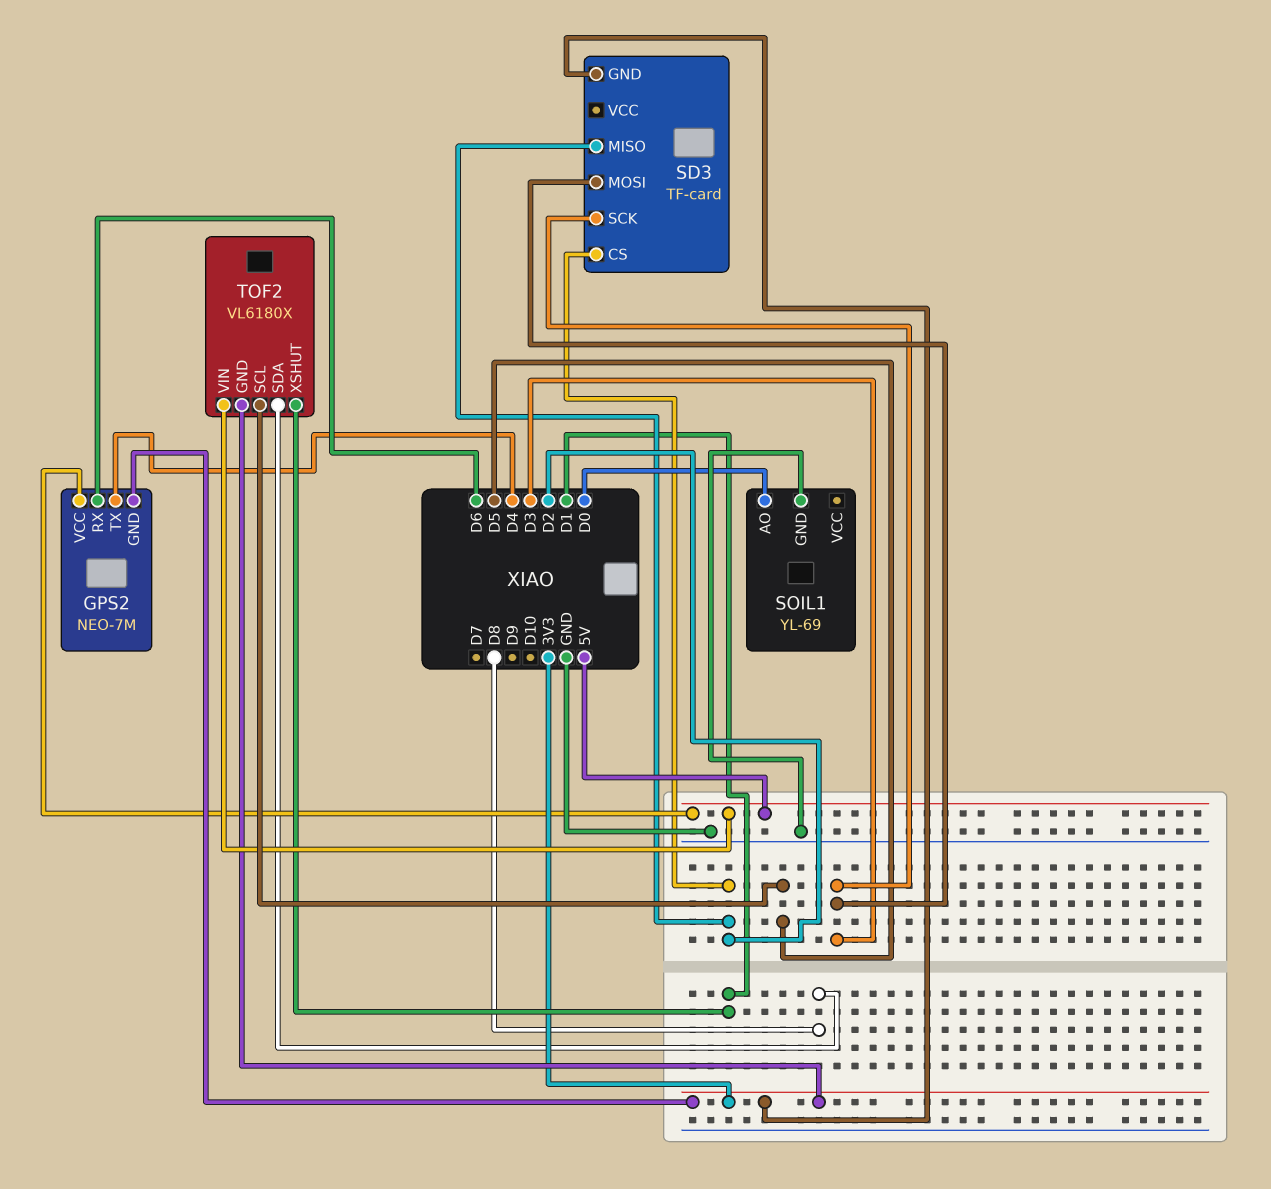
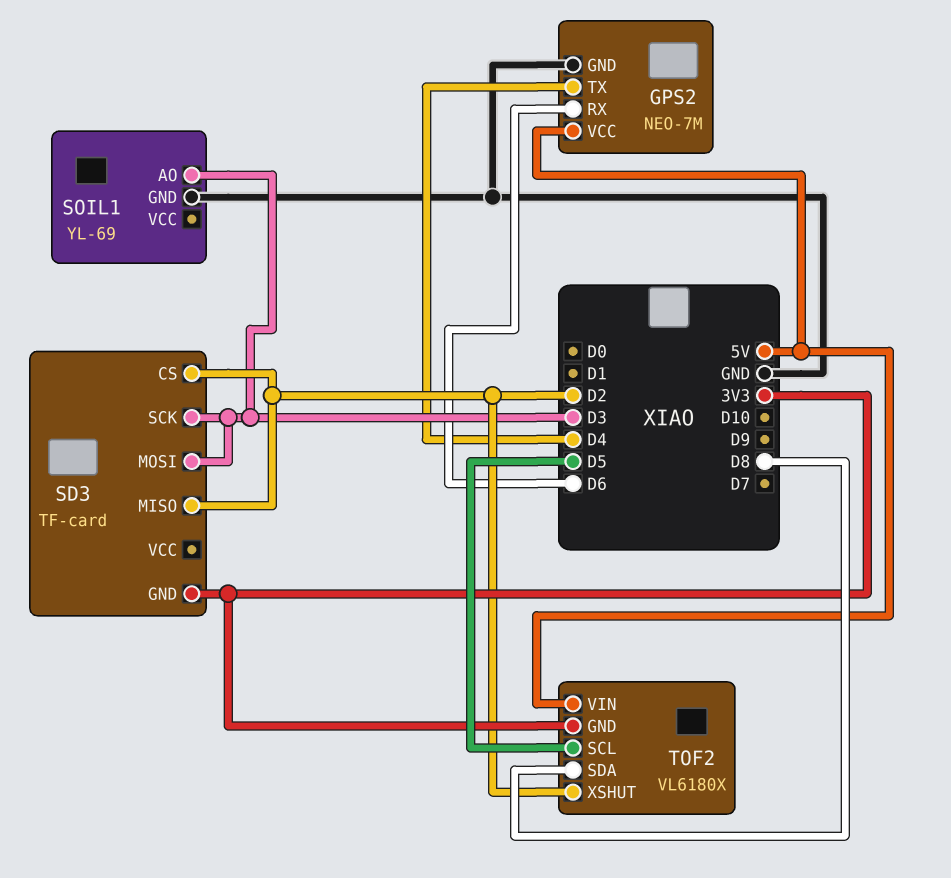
GPS2 pin GND: 3V3 -> GND
SOIL1 pin AO: D0 -> D3
TOF2 pin XSHUT: D1 -> D2

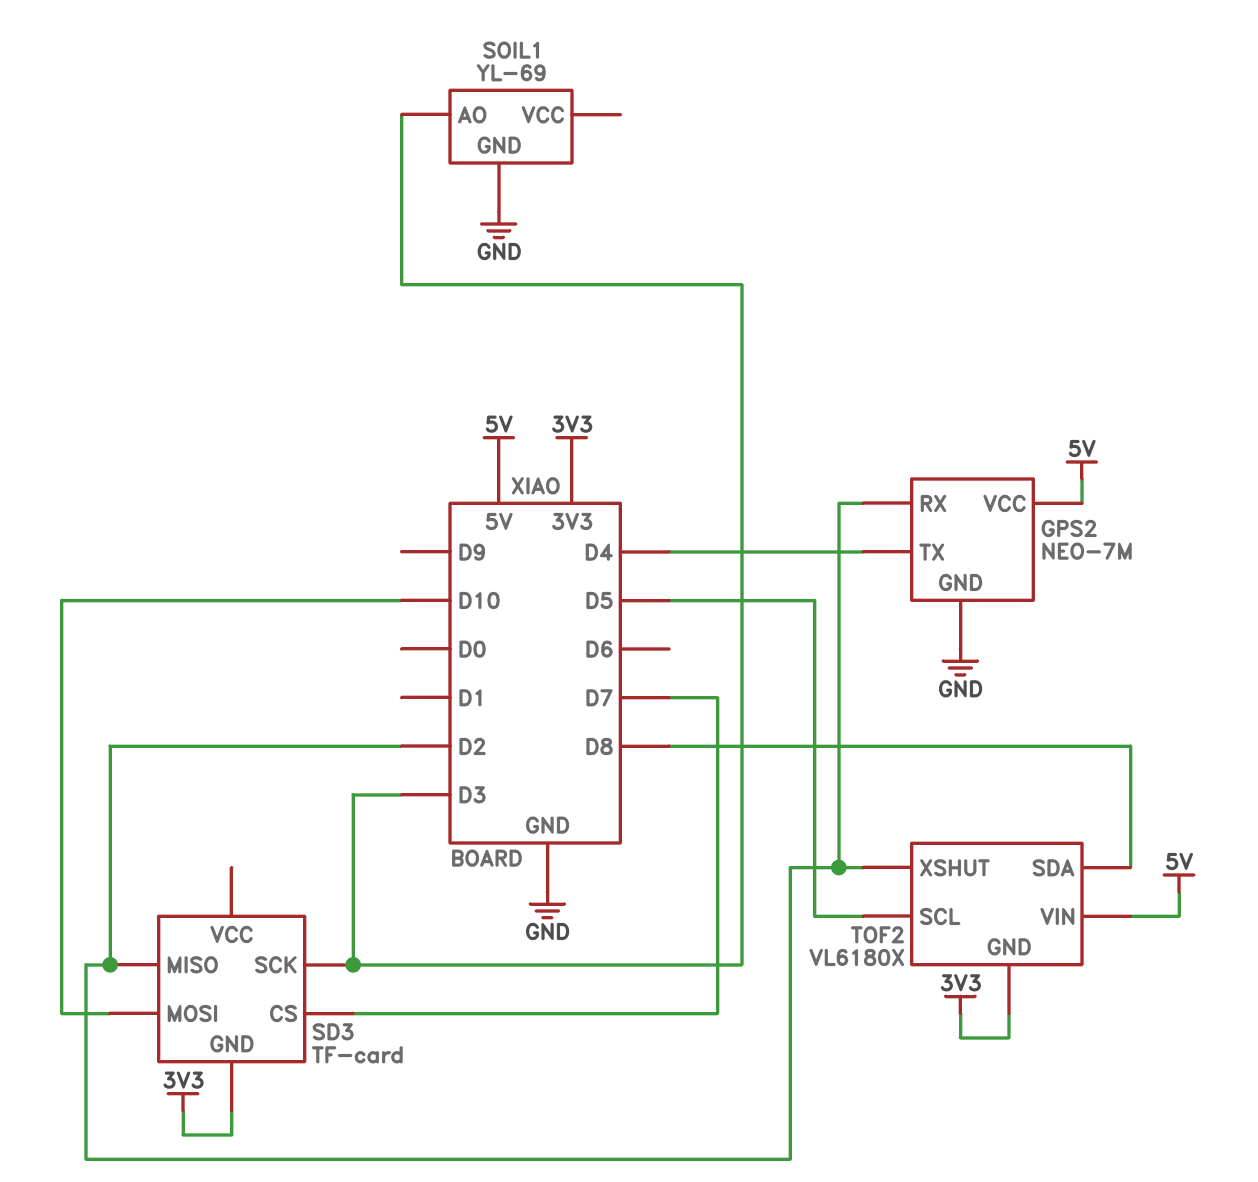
GPS2 pin RX: D6 -> D2
SD3 pin CS: D2 -> D7
SD3 pin MOSI: D3 -> D10

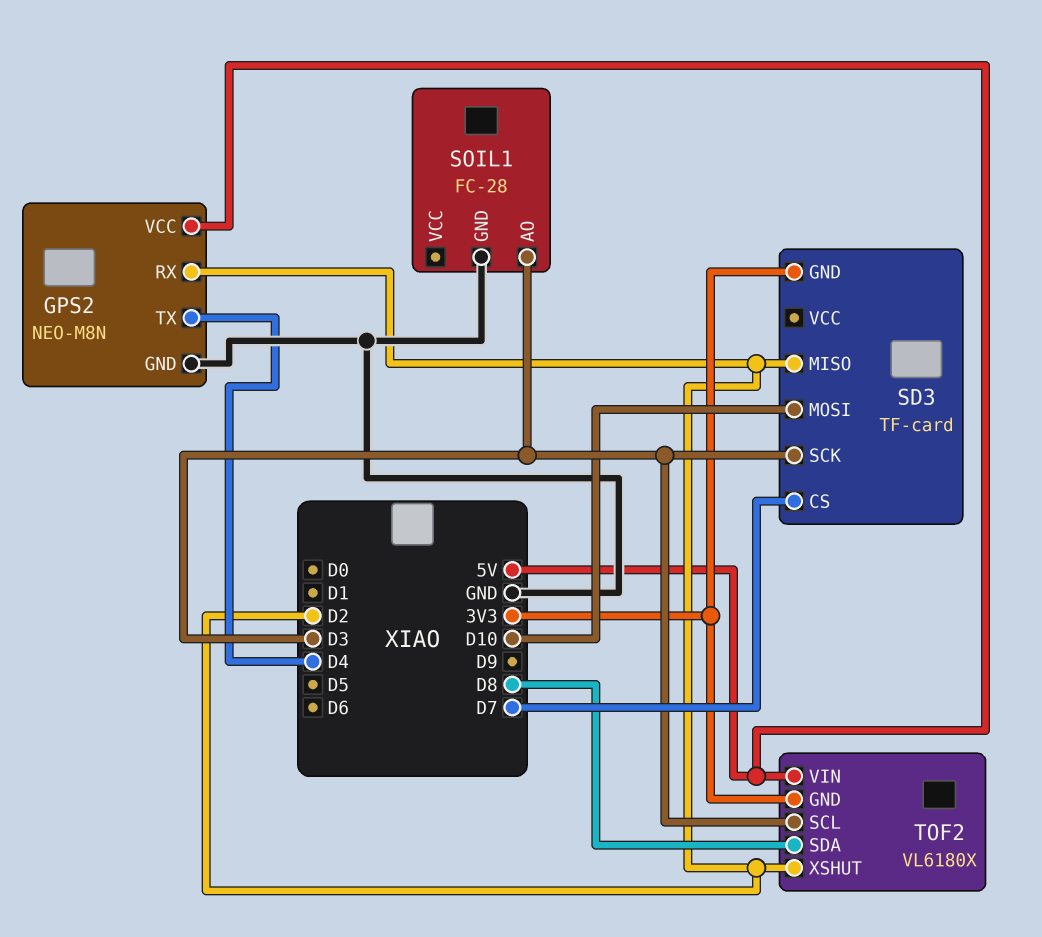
GPS2: NEO-7M -> NEO-M8N
SOIL1: YL-69 -> FC-28
TOF2 pin SCL: D5 -> D3

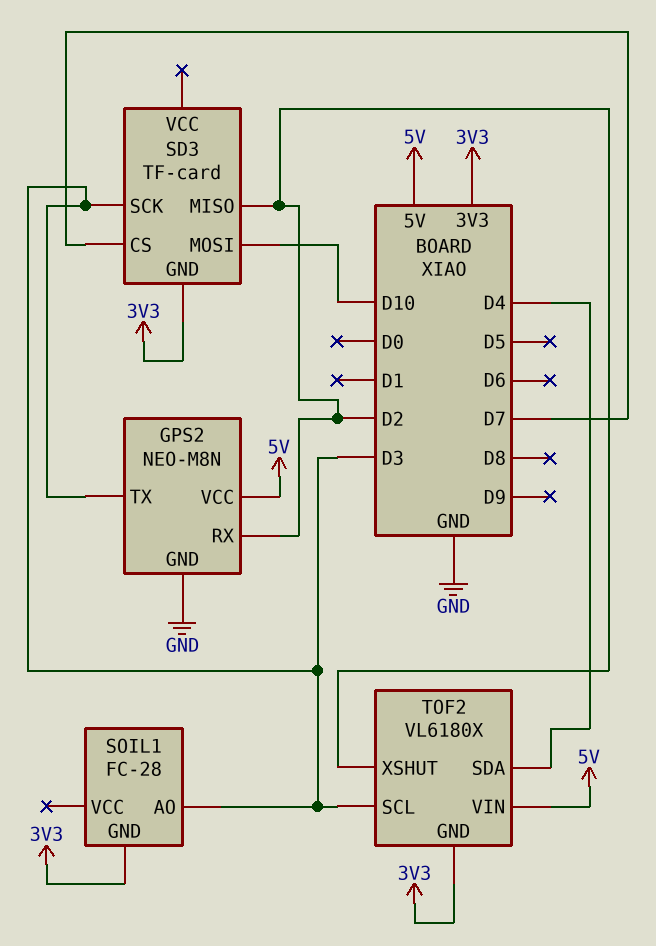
GPS2 pin TX: D4 -> D3
SOIL1 pin GND: GND -> 3V3
TOF2 pin SDA: D8 -> D4

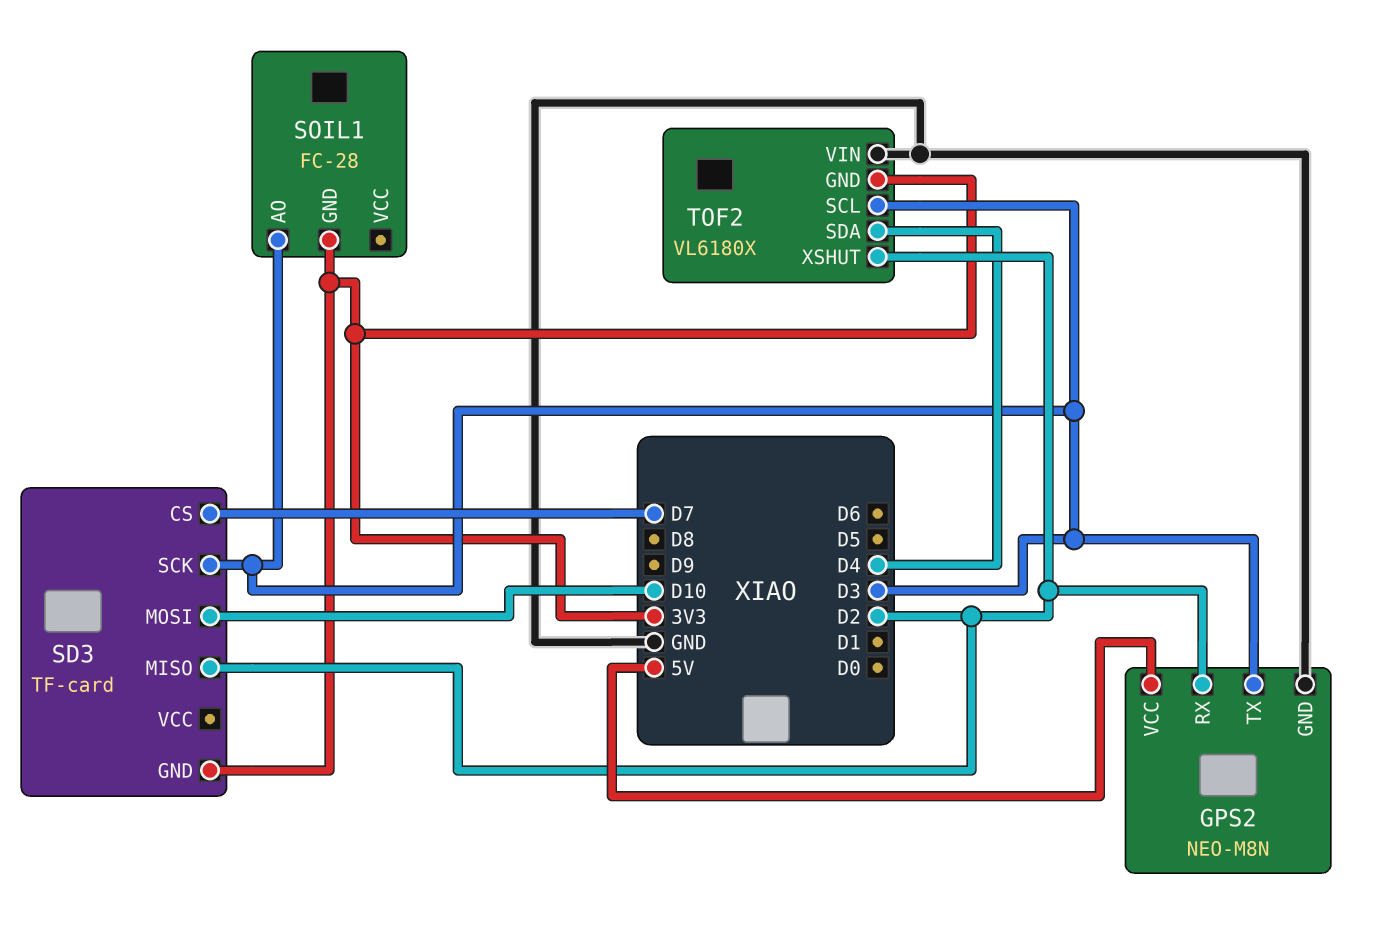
TOF2 pin VIN: 5V -> GND

